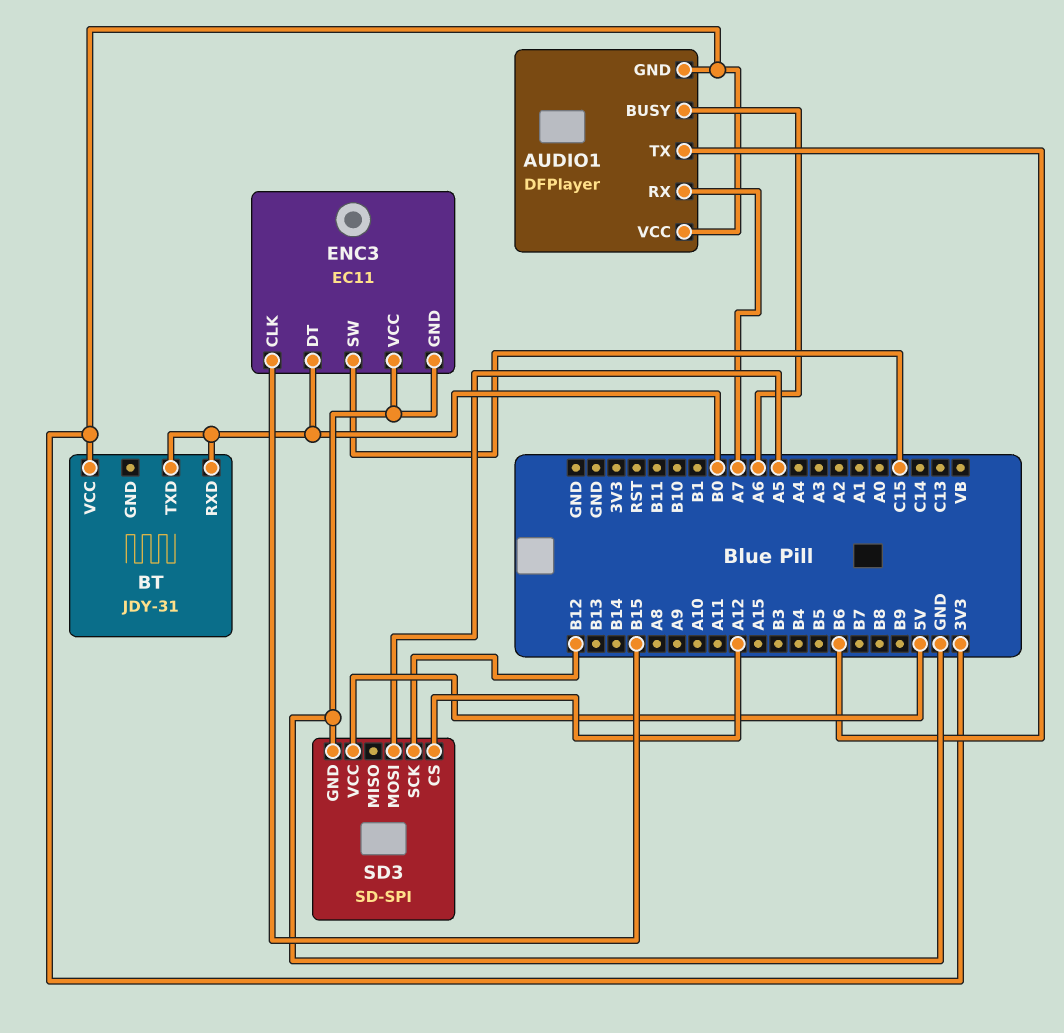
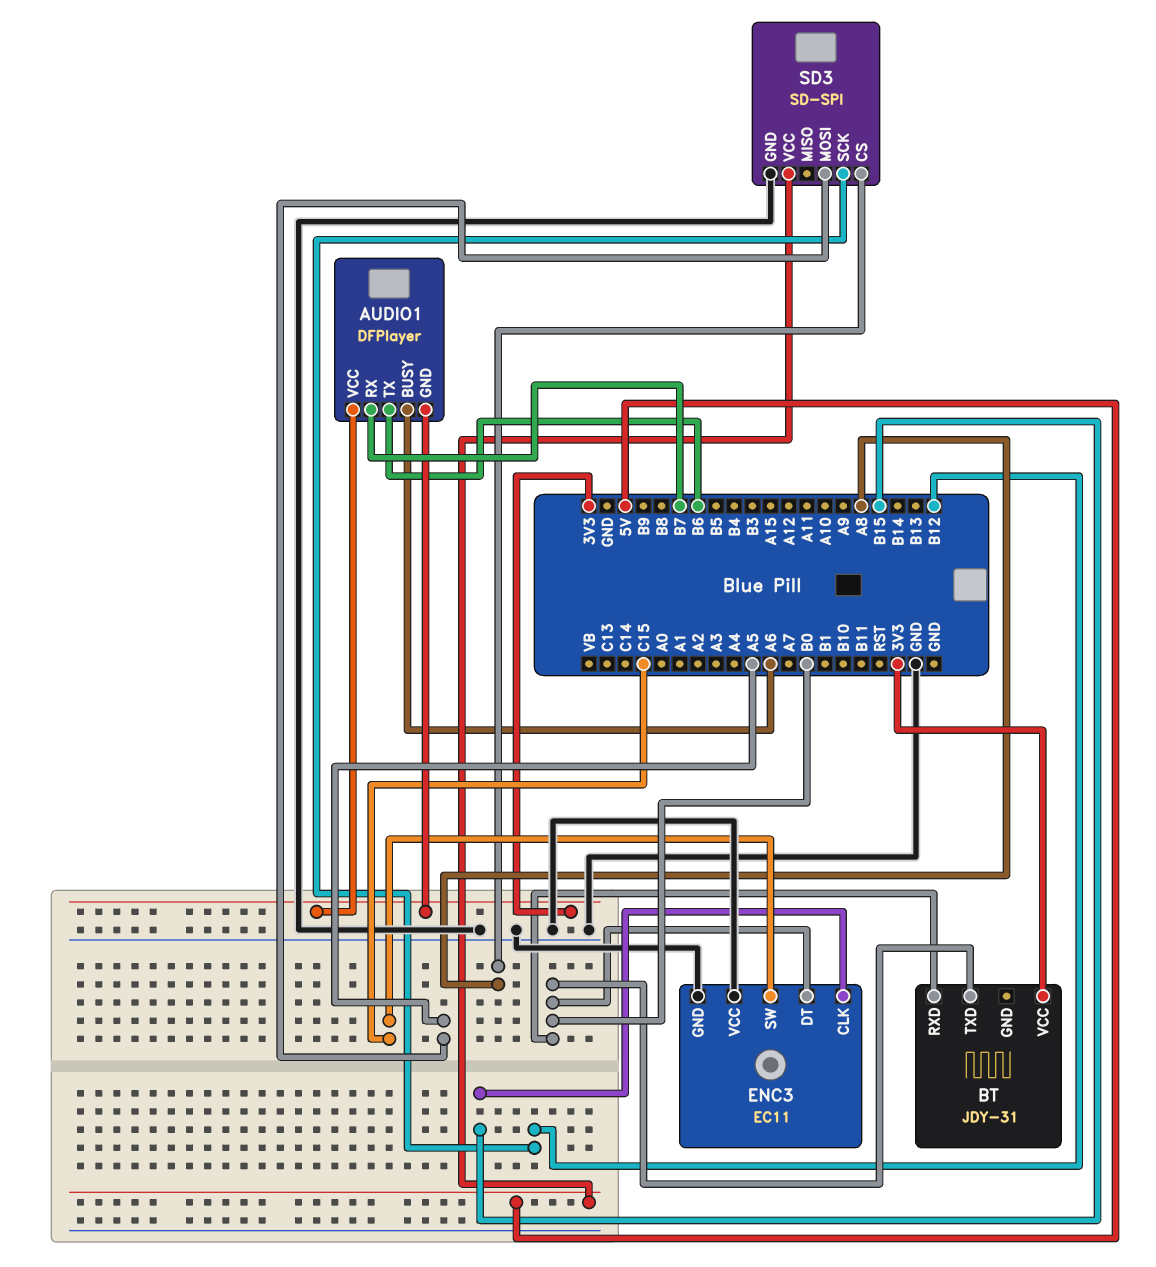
AUDIO1 pin RX: A7 -> B7
SD3 pin CS: A12 -> A8

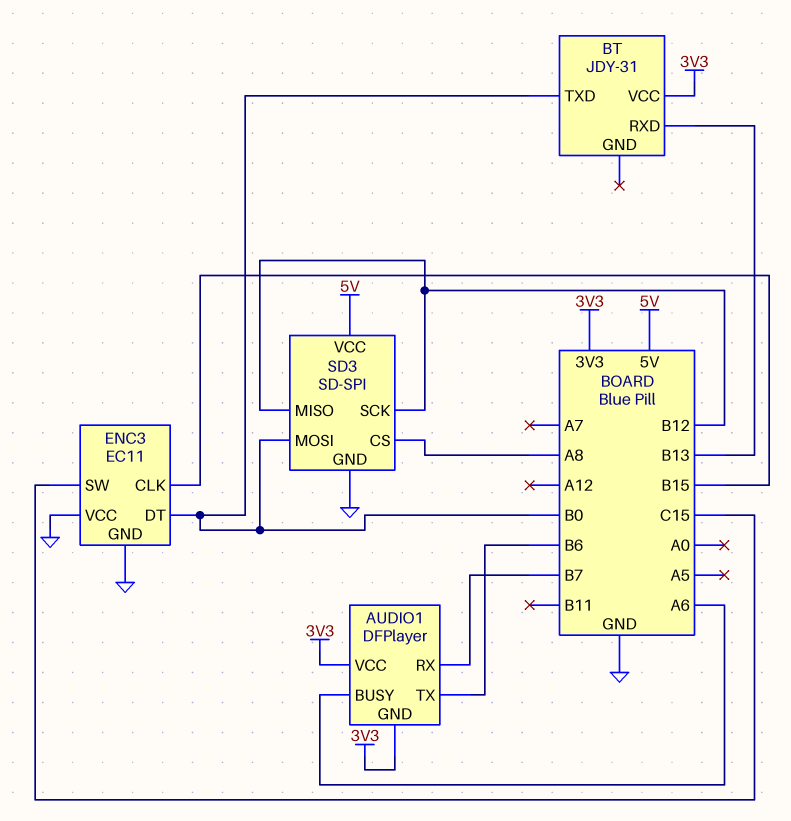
BT pin RXD: B0 -> B13
SD3 pin MISO: none -> B12
SD3 pin MOSI: A5 -> B0

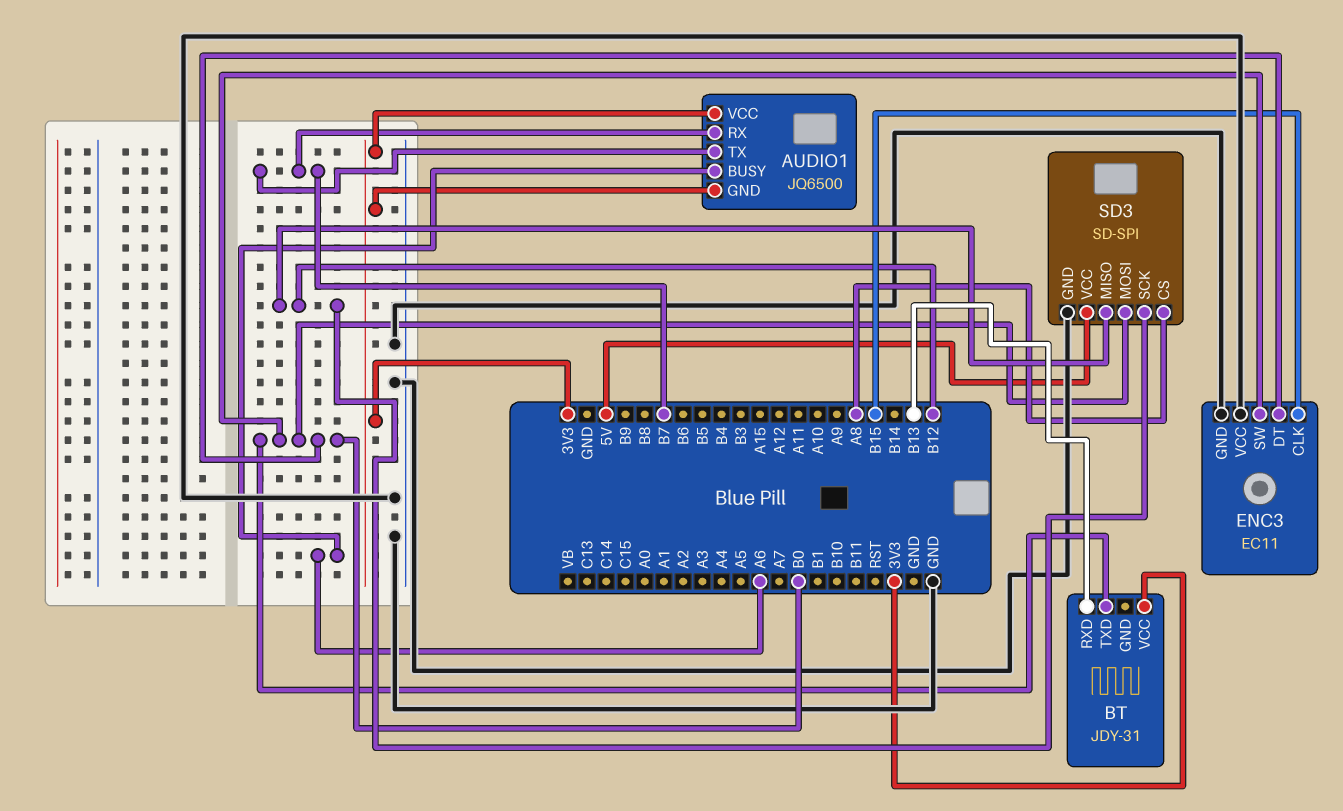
AUDIO1: DFPlayer -> JQ6500
AUDIO1 pin TX: B6 -> B7
ENC3 pin SW: C15 -> B0

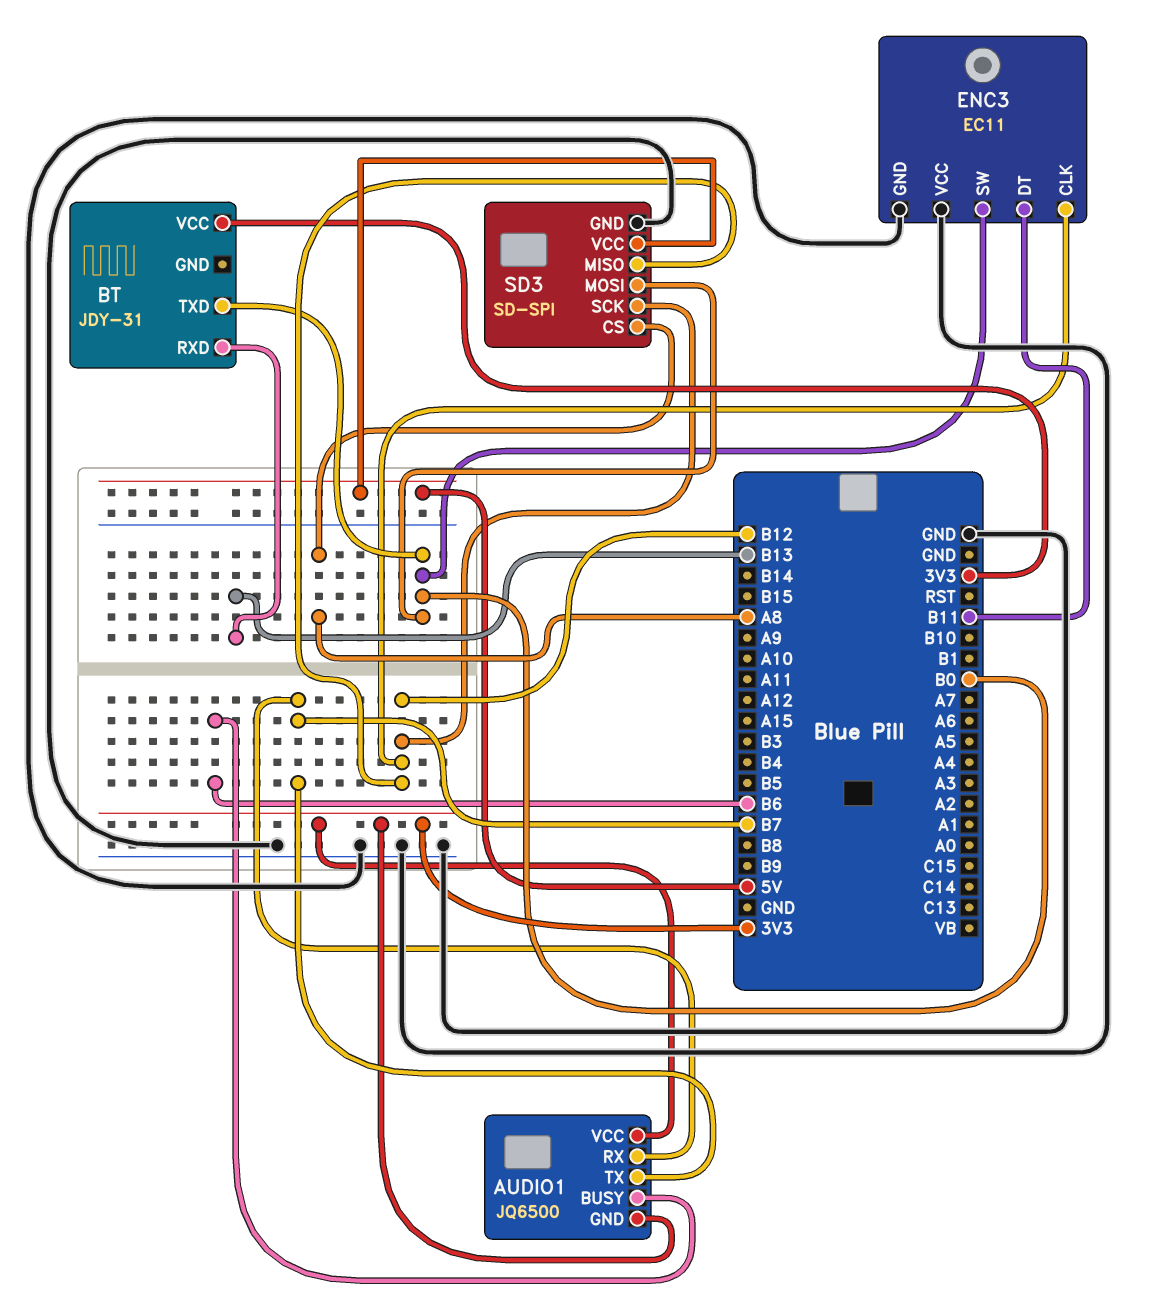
AUDIO1 pin BUSY: A6 -> B6
ENC3 pin CLK: B15 -> B12
ENC3 pin DT: B0 -> B11

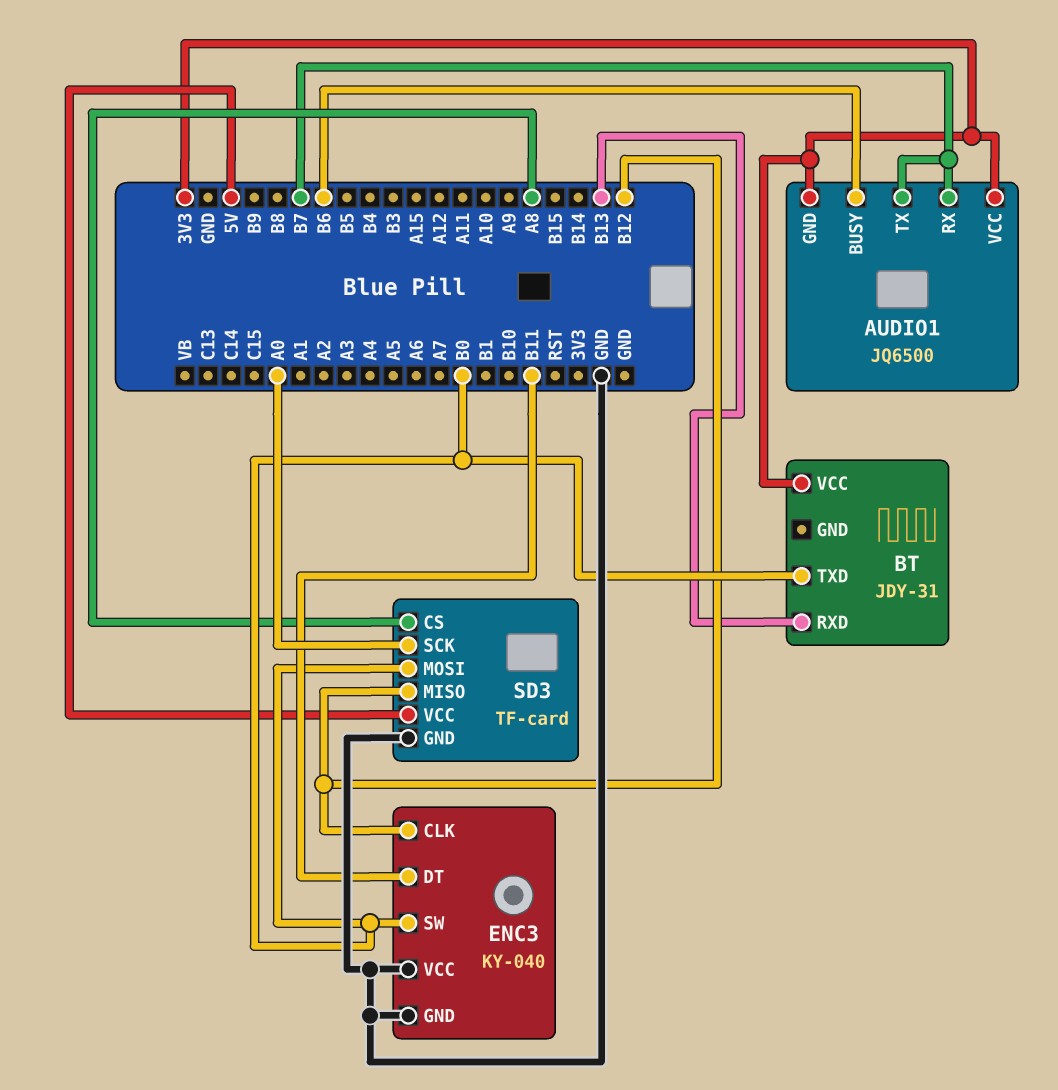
ENC3: EC11 -> KY-040
SD3: SD-SPI -> TF-card
SD3 pin SCK: B12 -> A0

